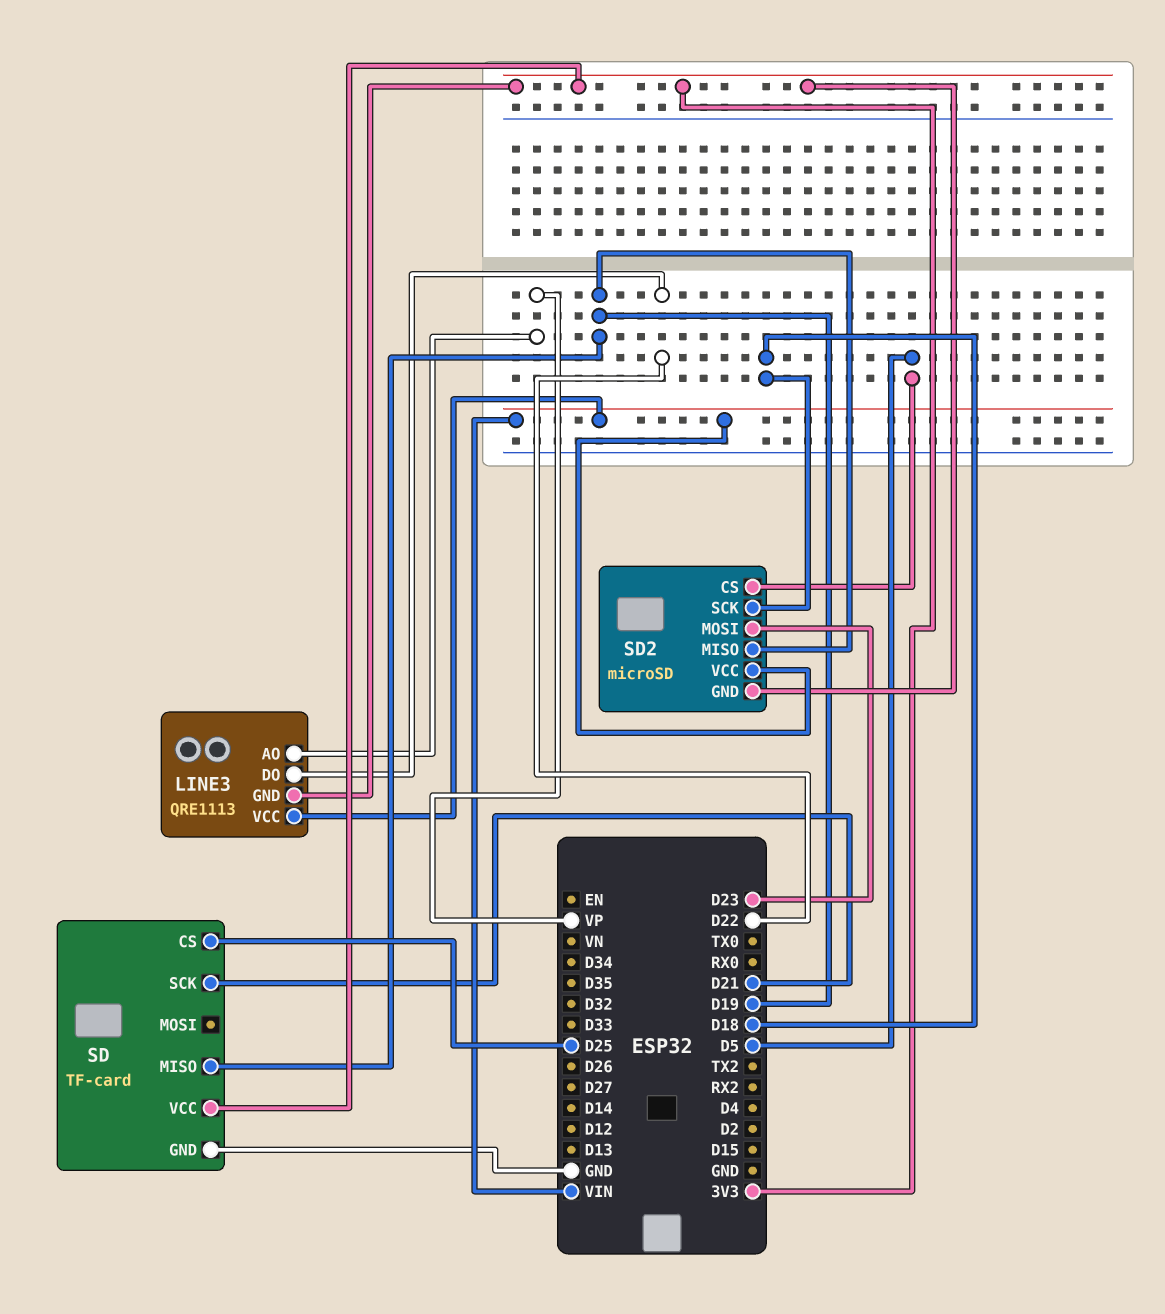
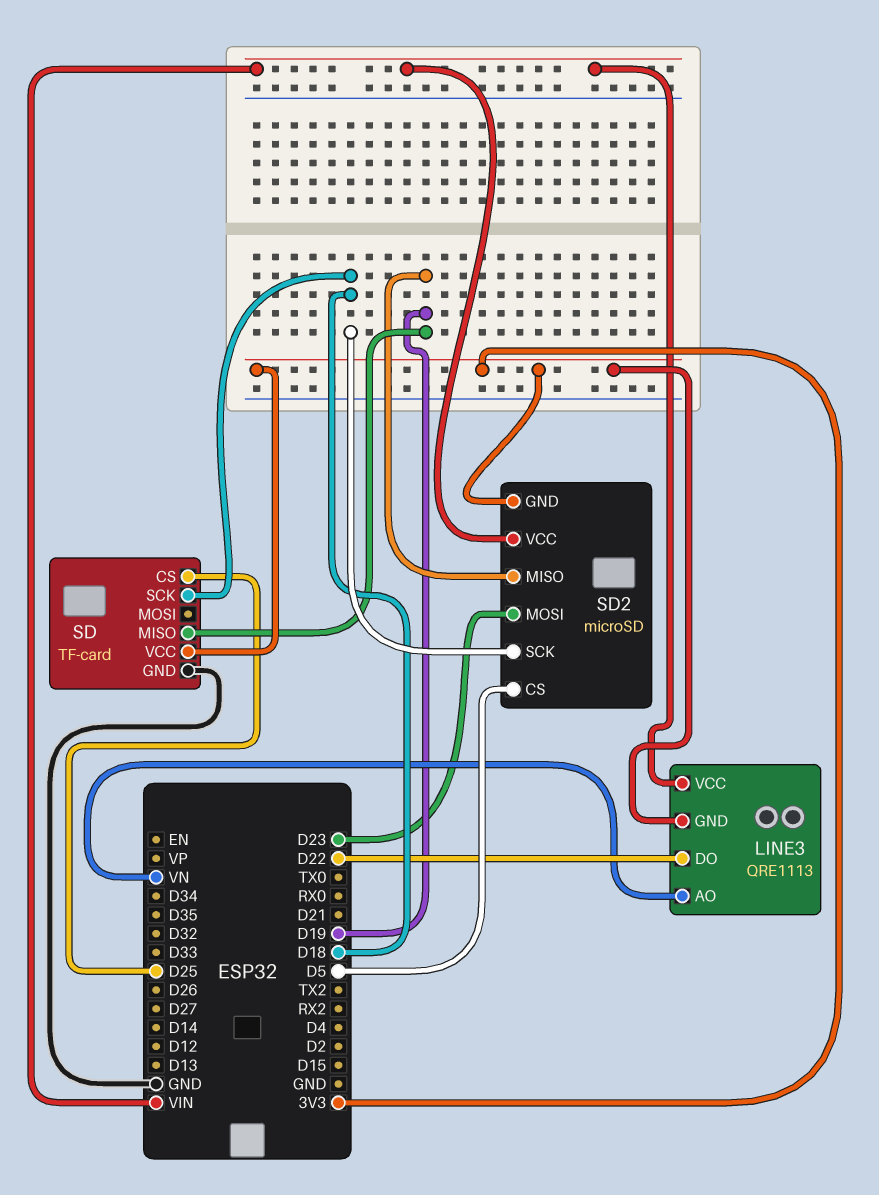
LINE3 pin AO: VP -> VN
SD pin SCK: D21 -> D18

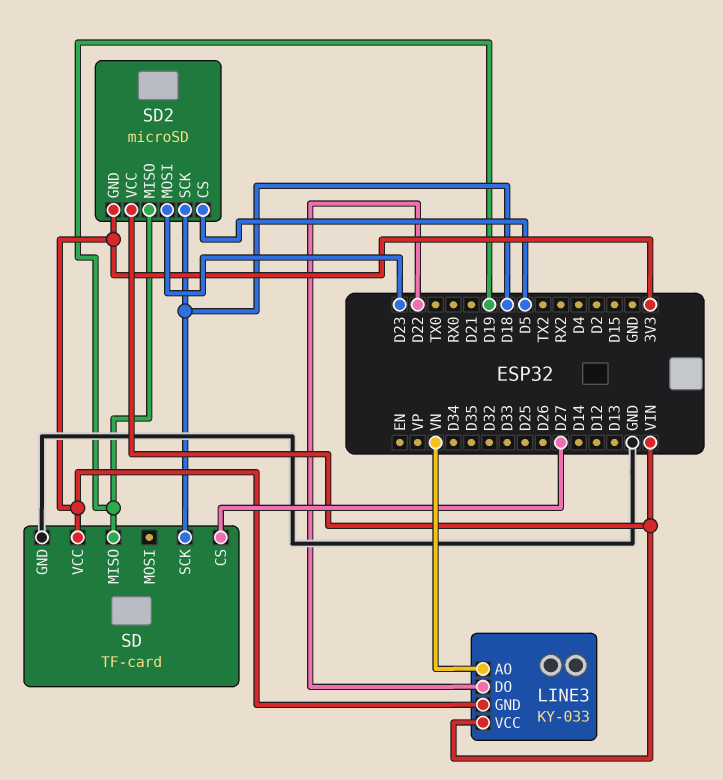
LINE3: QRE1113 -> KY-033
SD pin CS: D25 -> D27

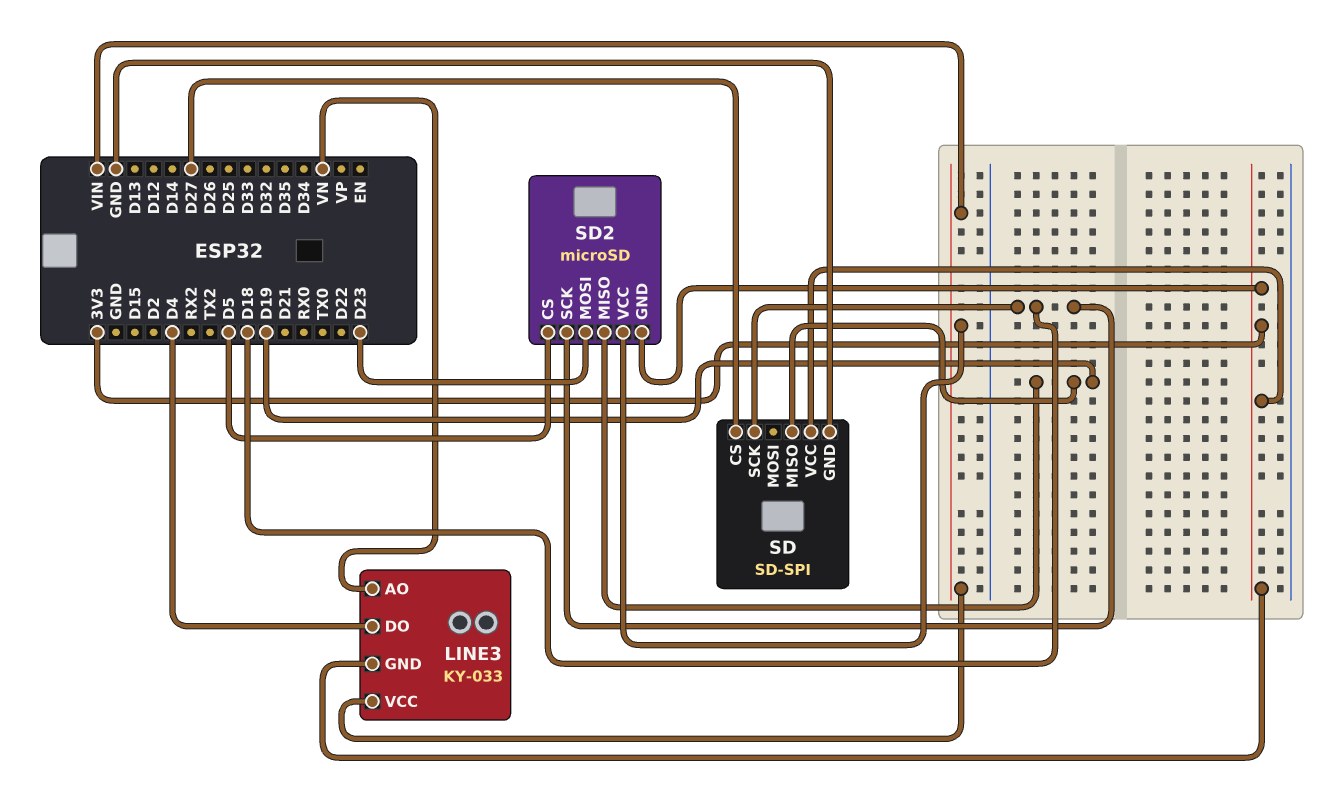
LINE3 pin DO: D22 -> D4
SD: TF-card -> SD-SPI

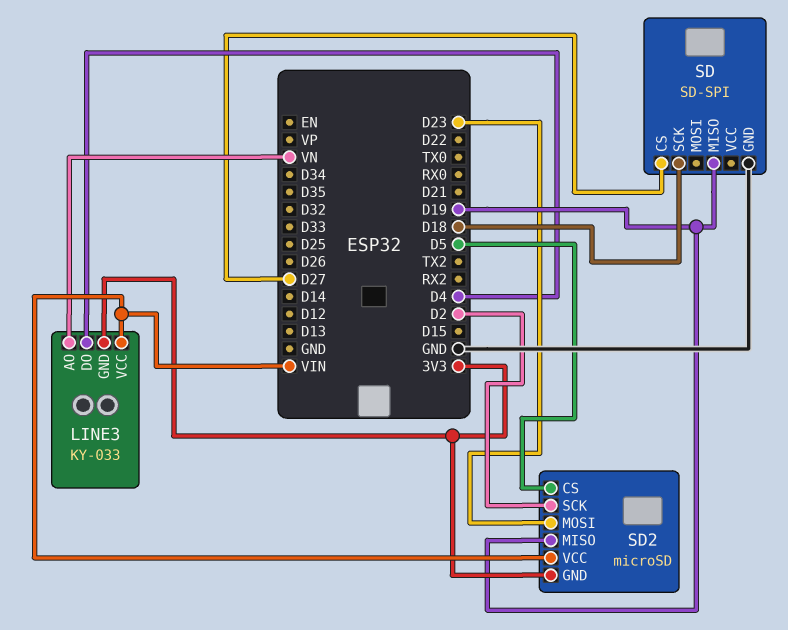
SD pin VCC: 3V3 -> none
SD2 pin SCK: D18 -> D2

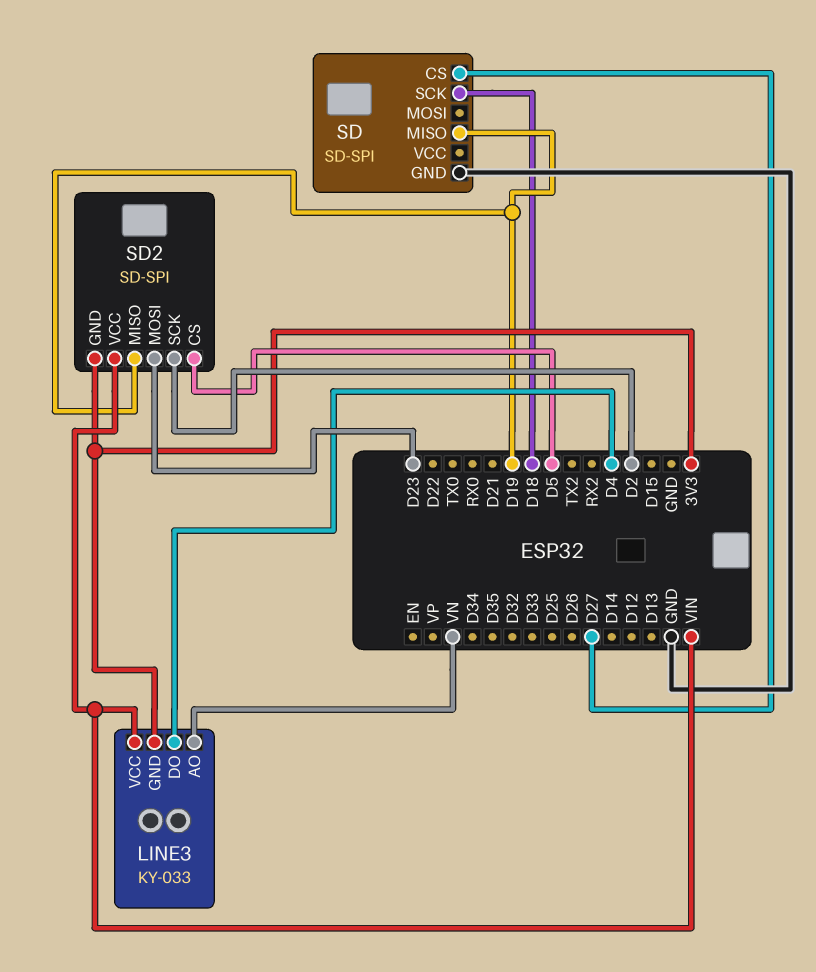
SD2: microSD -> SD-SPI

